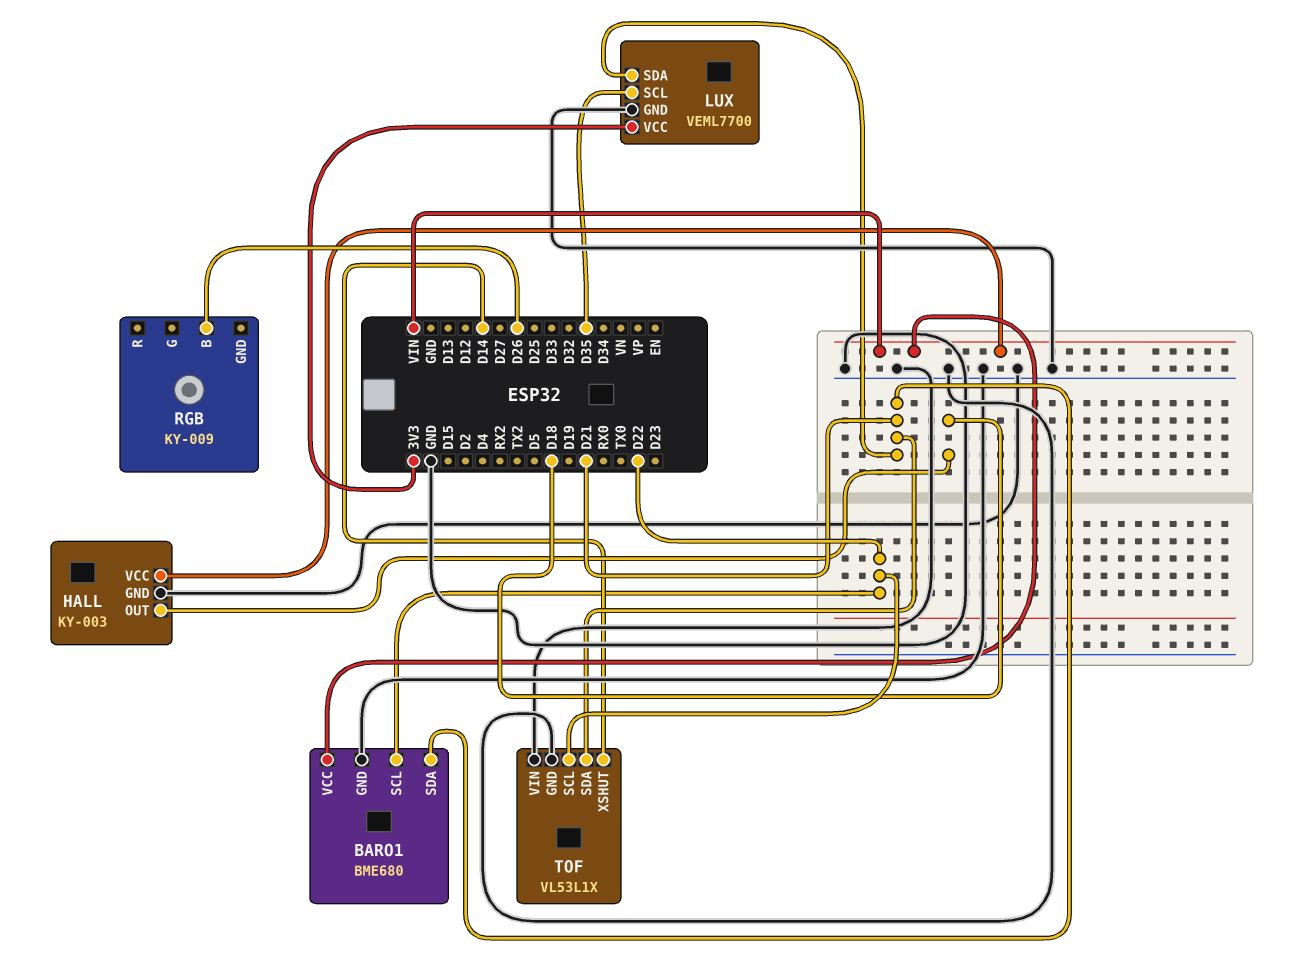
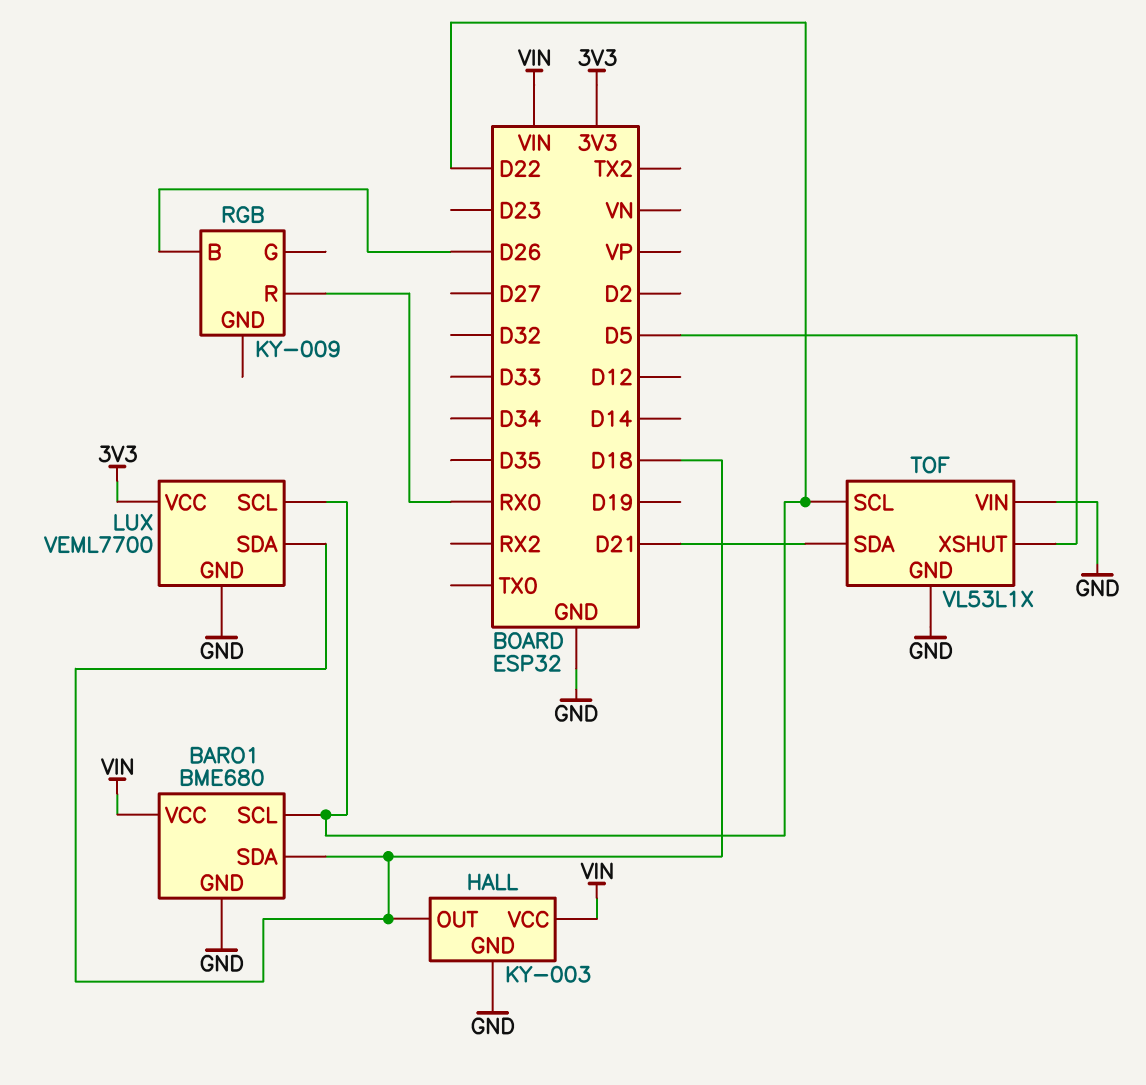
BARO1 pin SDA: D21 -> D18
LUX pin SCL: D35 -> D22
LUX pin SDA: D21 -> D18
RGB pin R: none -> RX0
TOF pin XSHUT: D14 -> D5

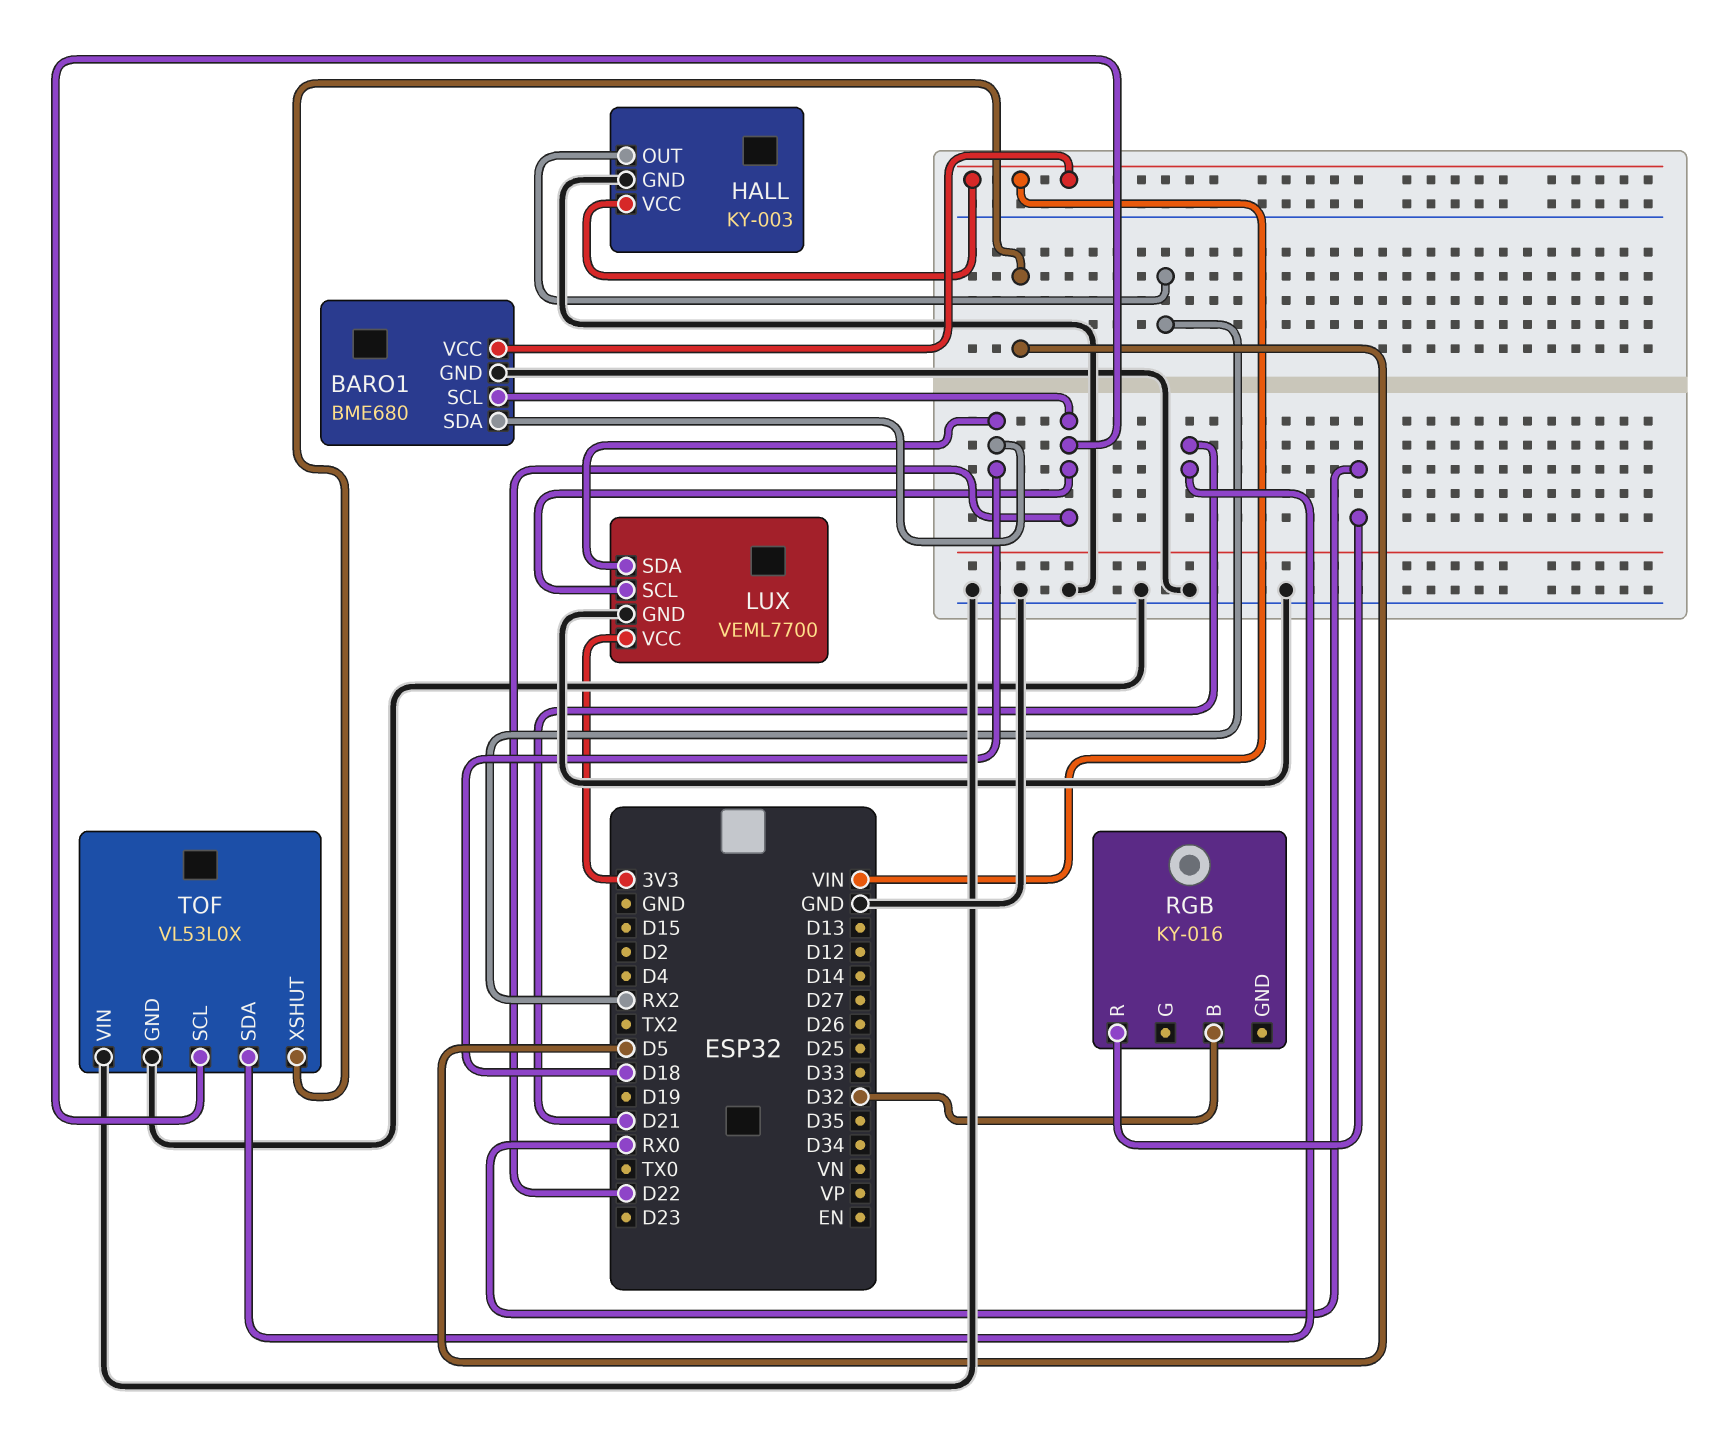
HALL pin OUT: D18 -> RX2
RGB: KY-009 -> KY-016
RGB pin B: D26 -> D32
TOF: VL53L1X -> VL53L0X

